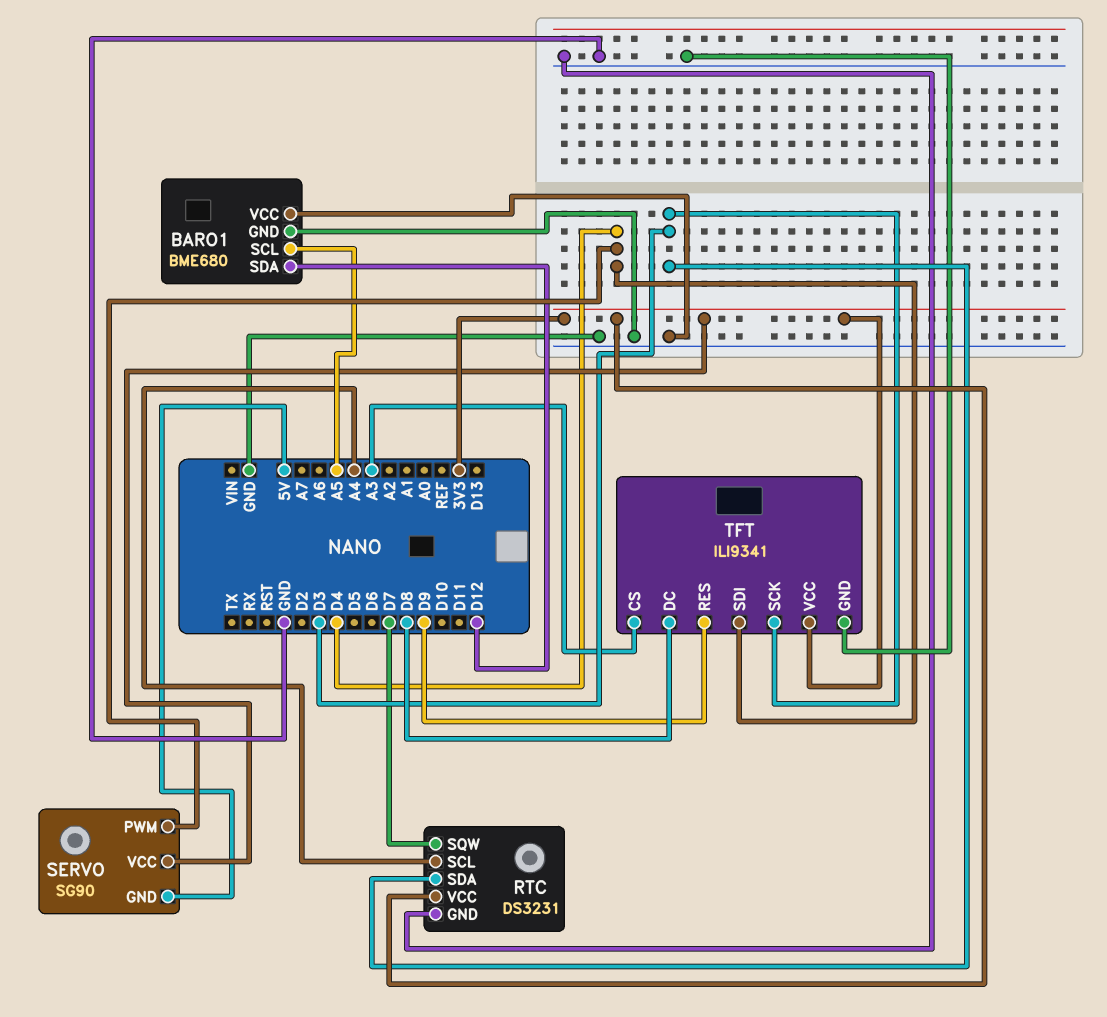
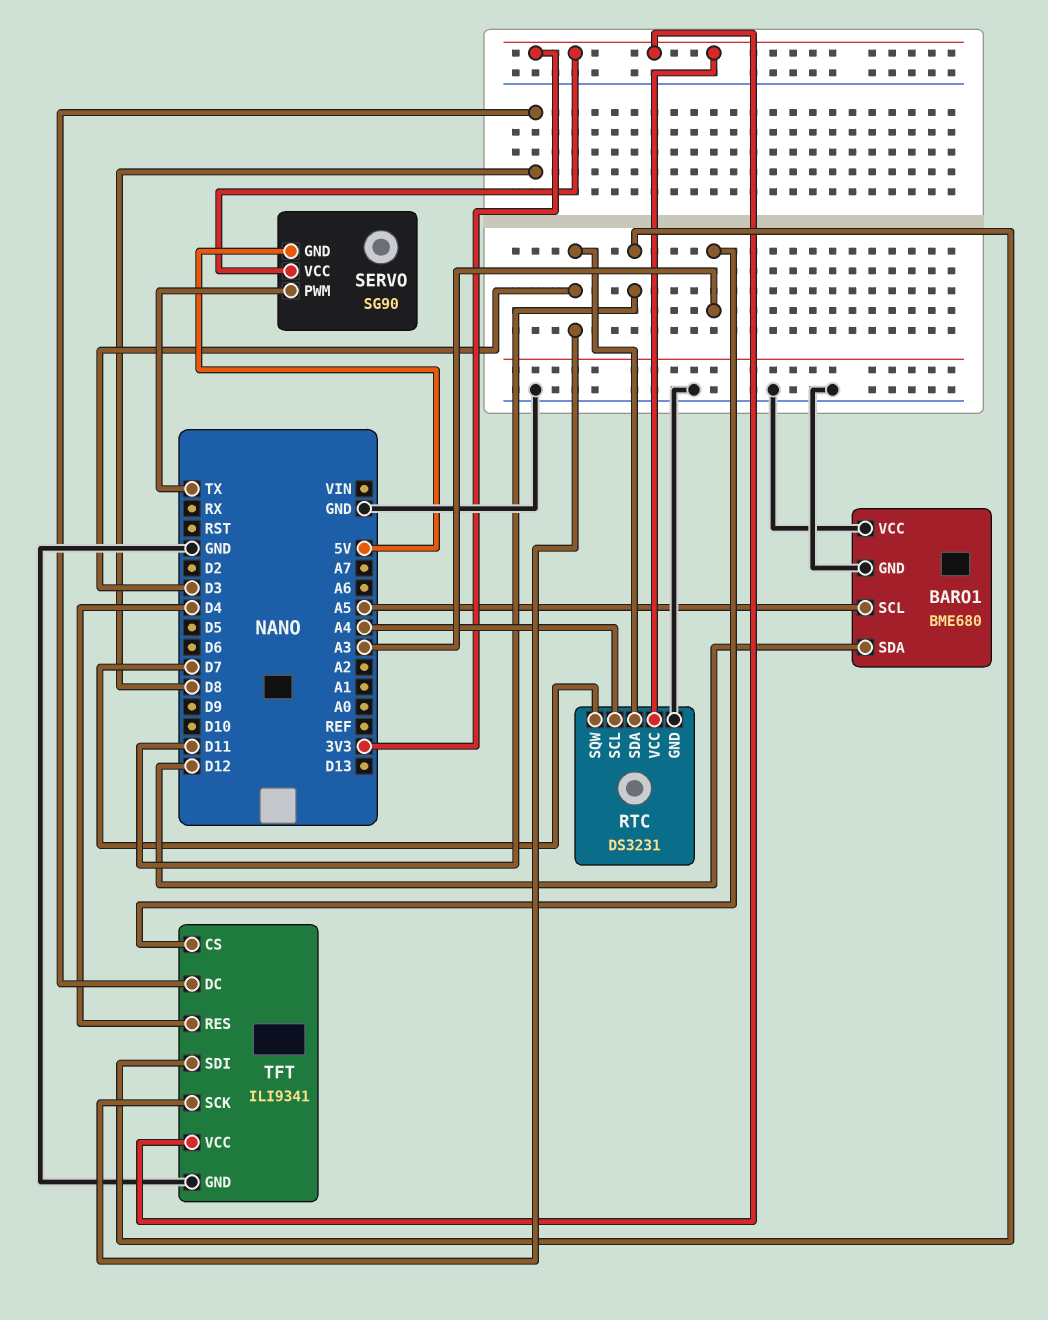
SERVO pin PWM: D4 -> TX
TFT pin RES: D9 -> D4
TFT pin SDI: D4 -> D11

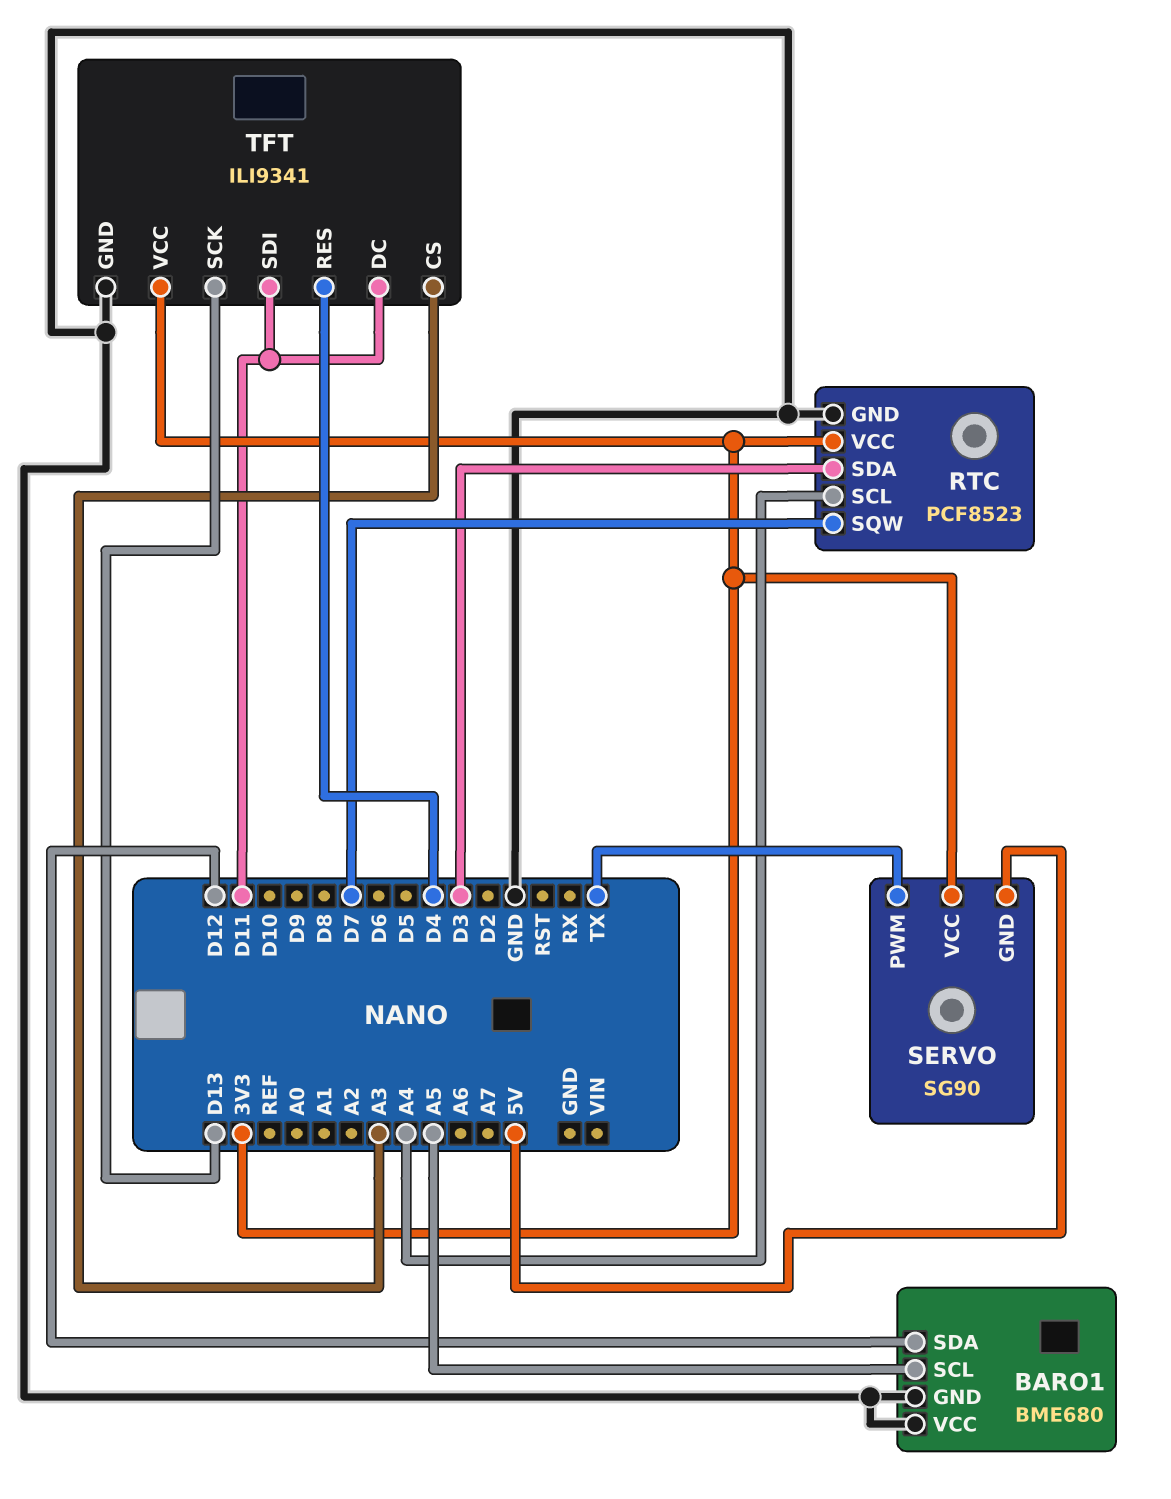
RTC: DS3231 -> PCF8523
TFT pin DC: D8 -> D11
TFT pin SCK: D3 -> D13

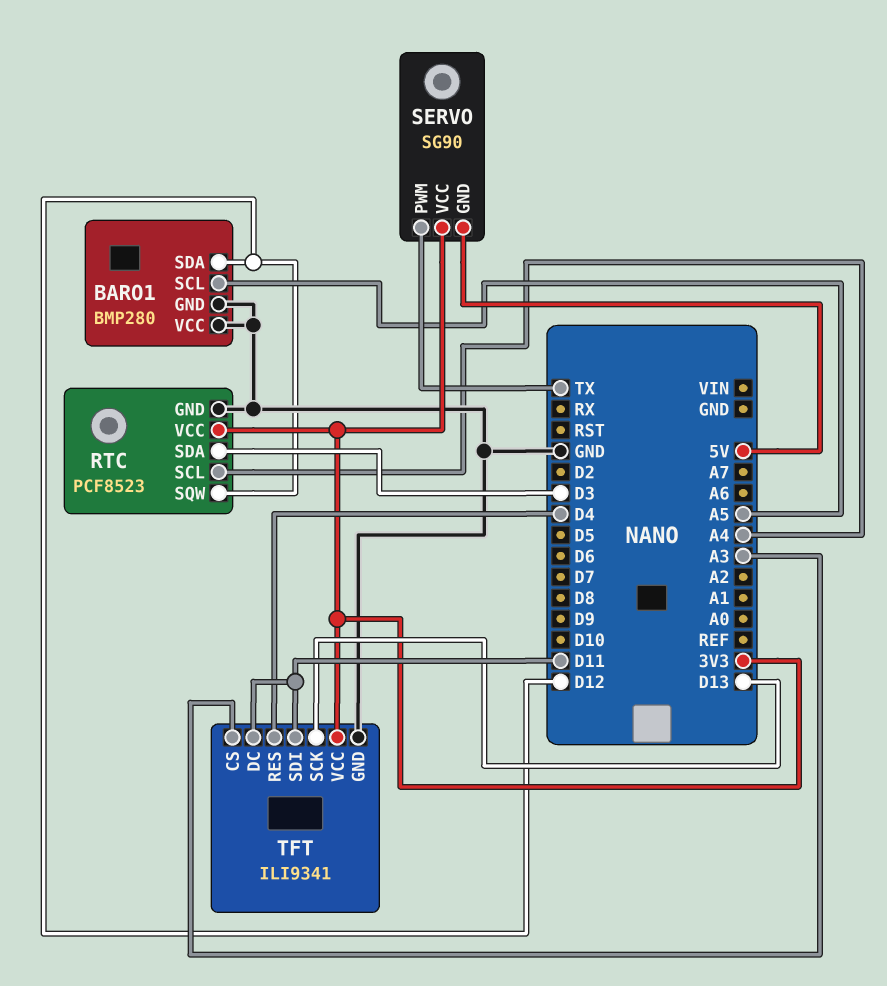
BARO1: BME680 -> BMP280
RTC pin SQW: D7 -> D12

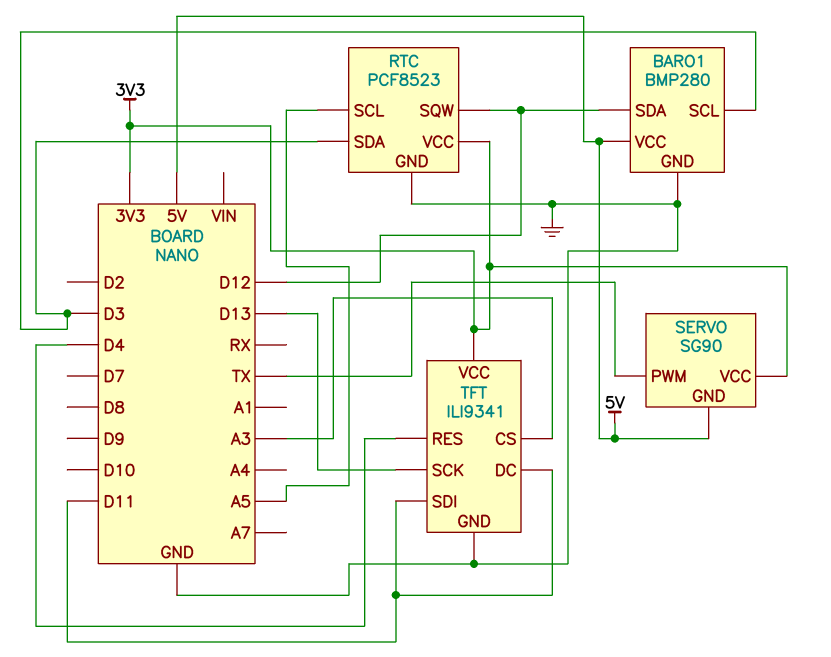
BARO1 pin SCL: A5 -> D3
BARO1 pin VCC: GND -> 5V
RTC pin SCL: A4 -> A5

